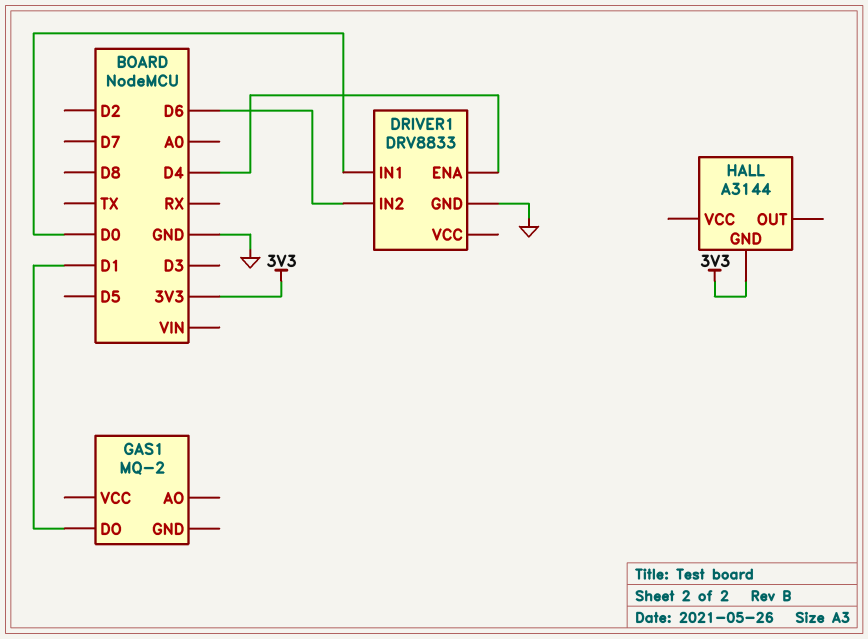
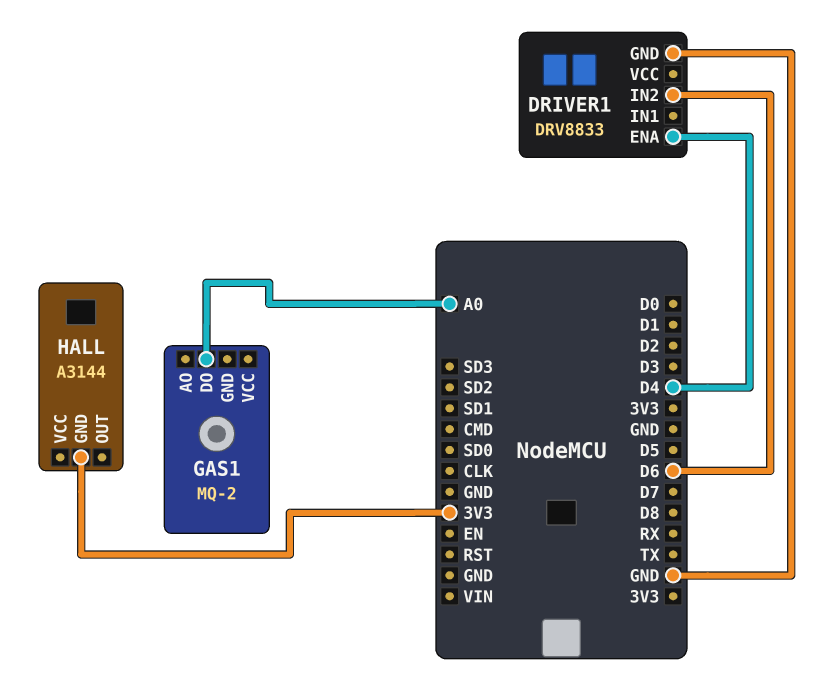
DRIVER1 pin IN1: D0 -> none
GAS1 pin DO: D1 -> A0

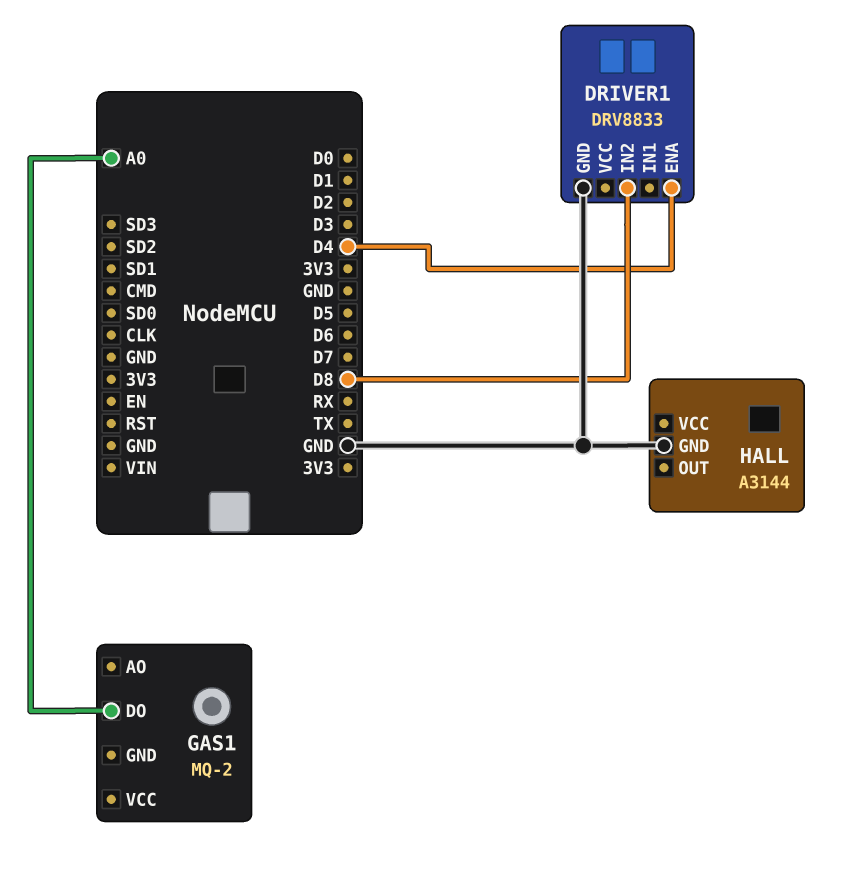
DRIVER1 pin IN2: D6 -> D8
HALL pin GND: 3V3 -> GND

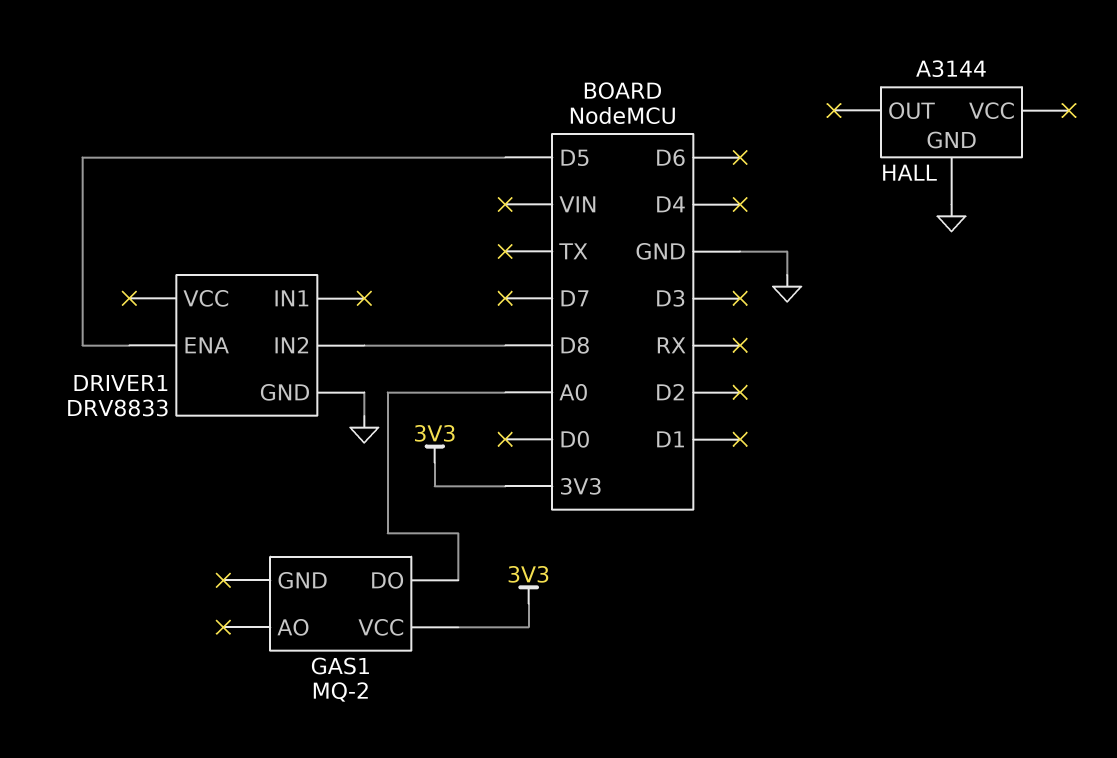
DRIVER1 pin ENA: D4 -> D5
GAS1 pin VCC: none -> 3V3

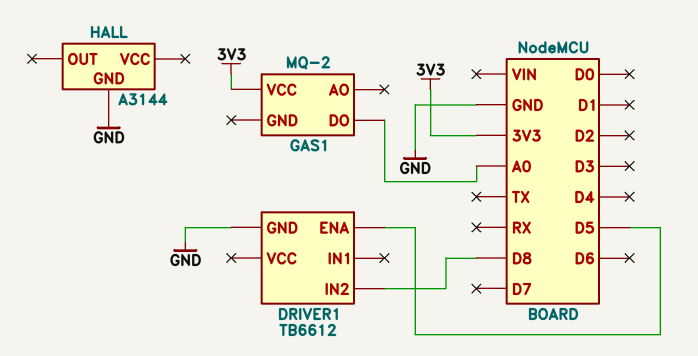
DRIVER1: DRV8833 -> TB6612

